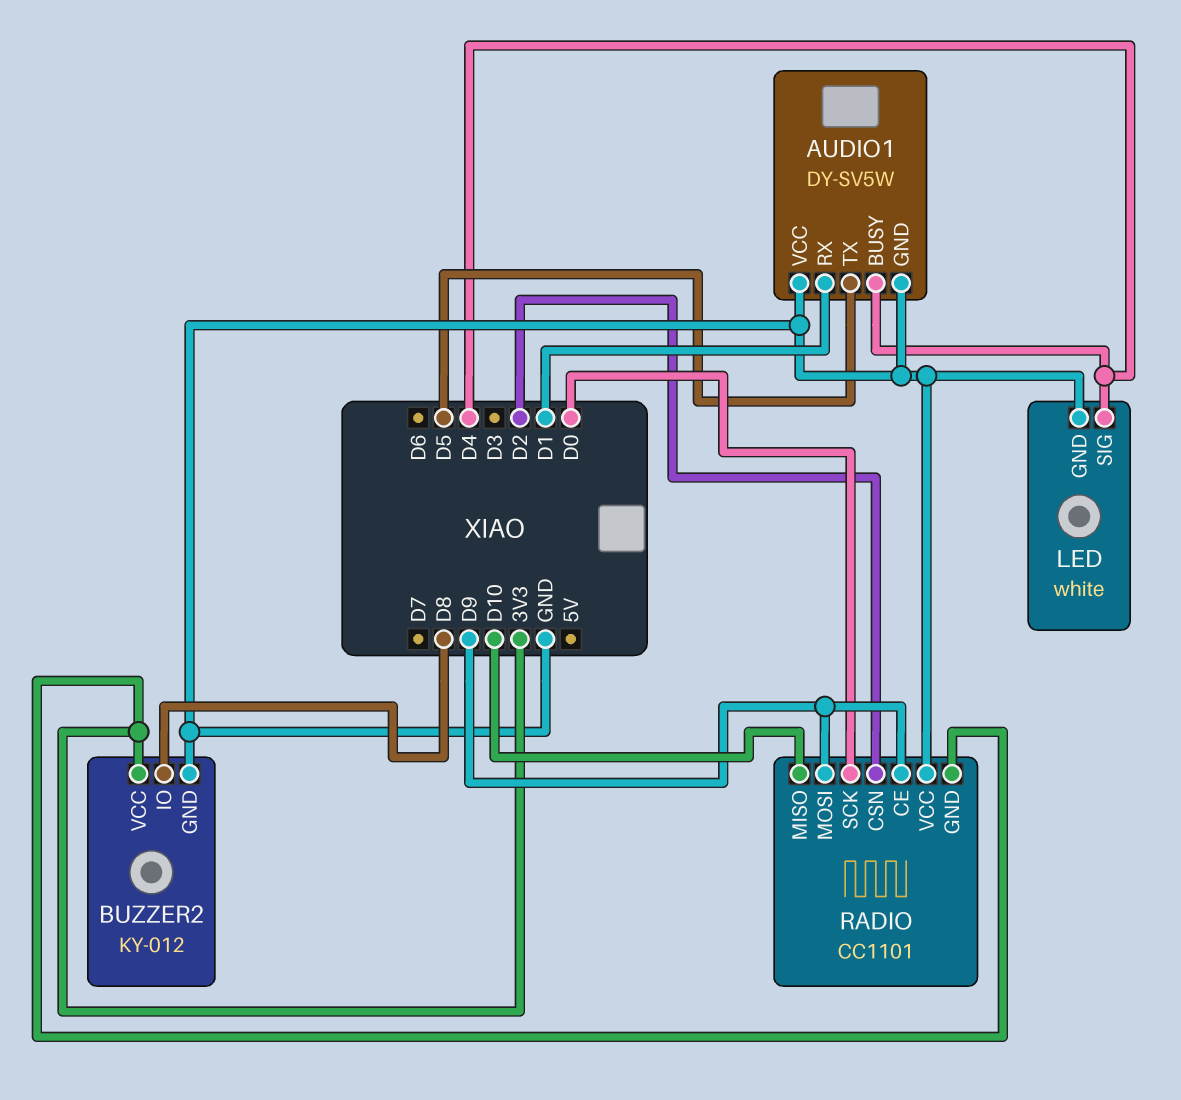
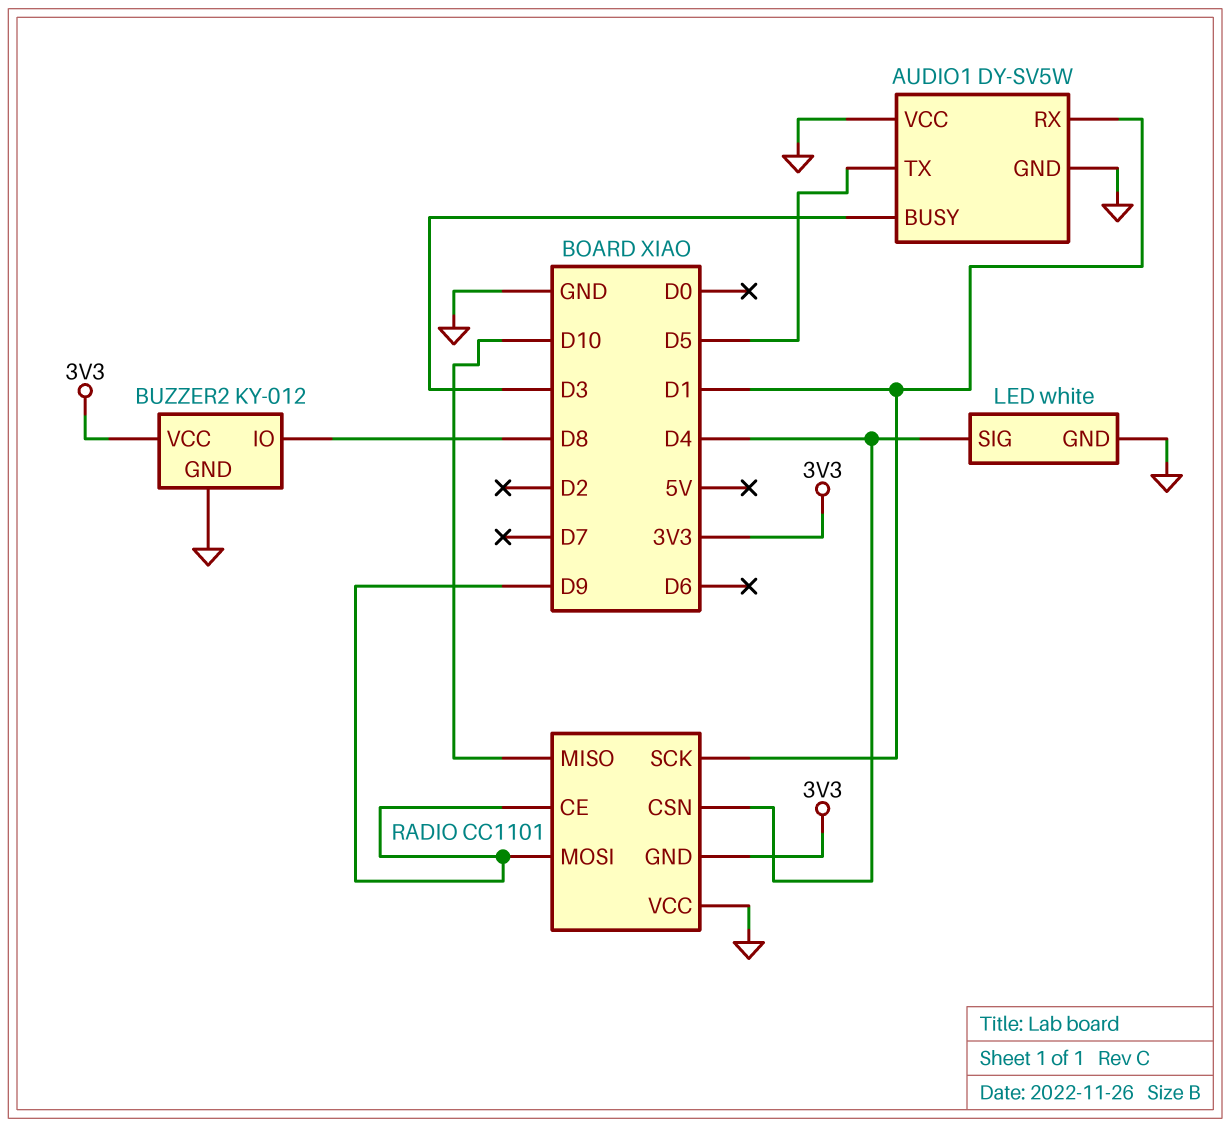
AUDIO1 pin BUSY: D4 -> D3
RADIO pin CSN: D2 -> D4
RADIO pin SCK: D0 -> D1

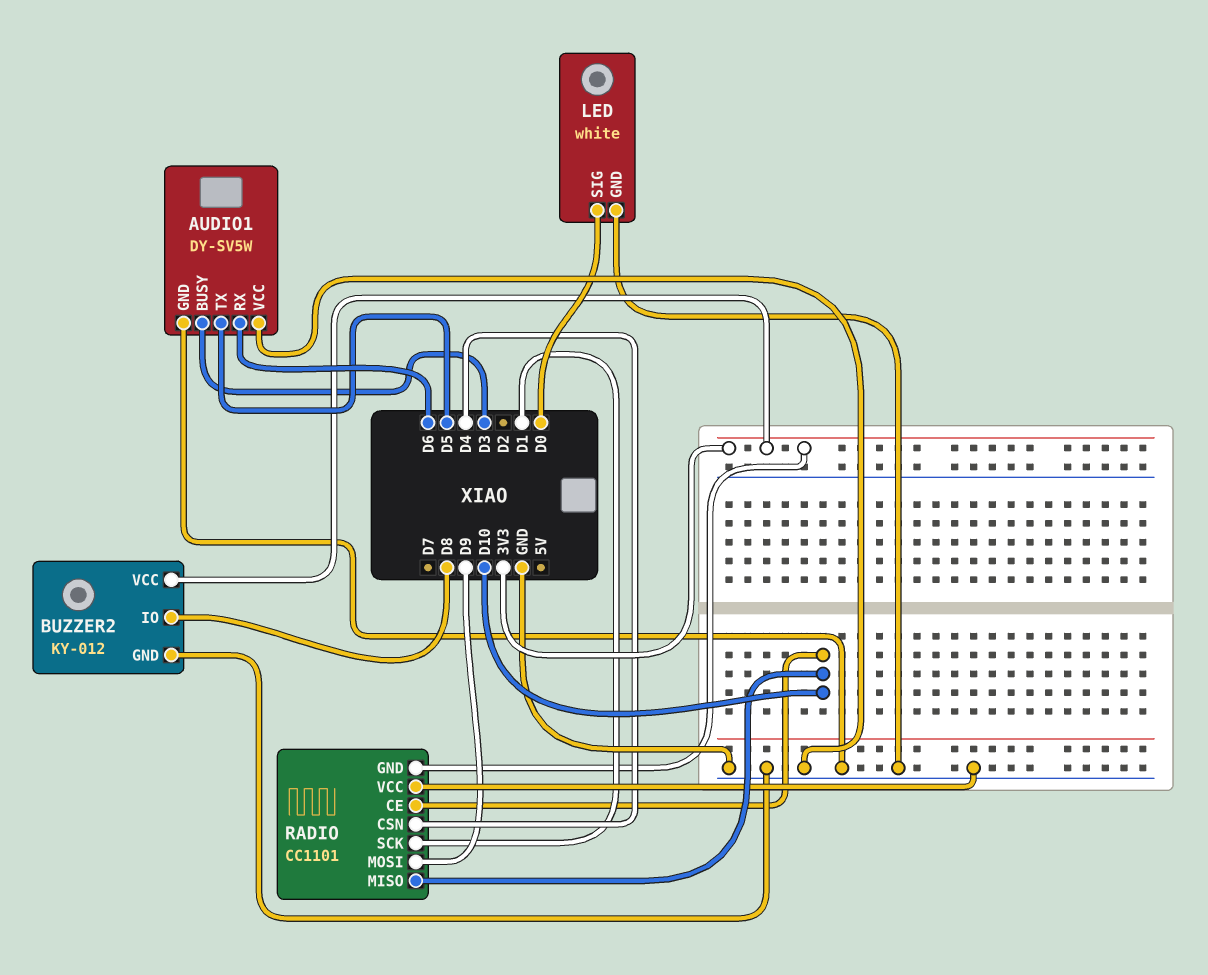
AUDIO1 pin RX: D1 -> D6
LED pin SIG: D4 -> D0
RADIO pin CE: D9 -> D10

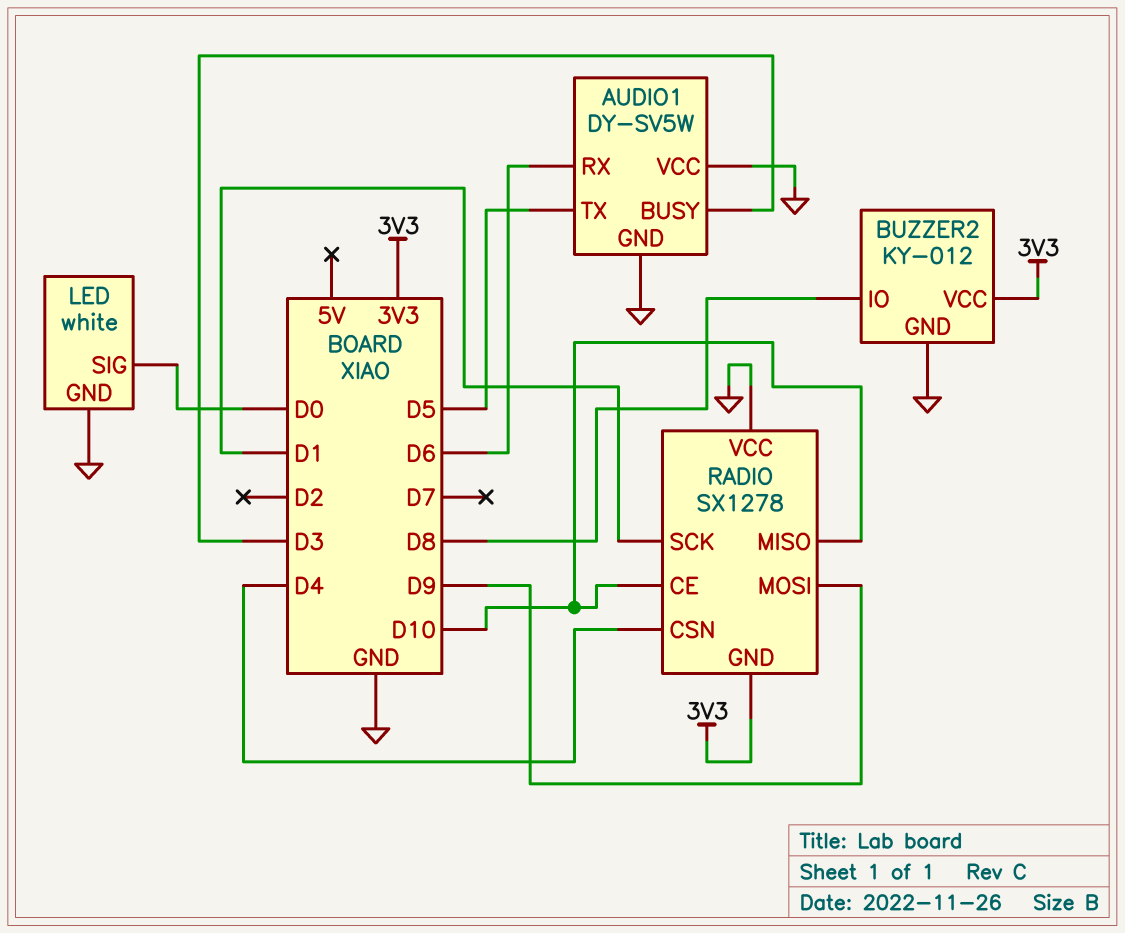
RADIO: CC1101 -> SX1278

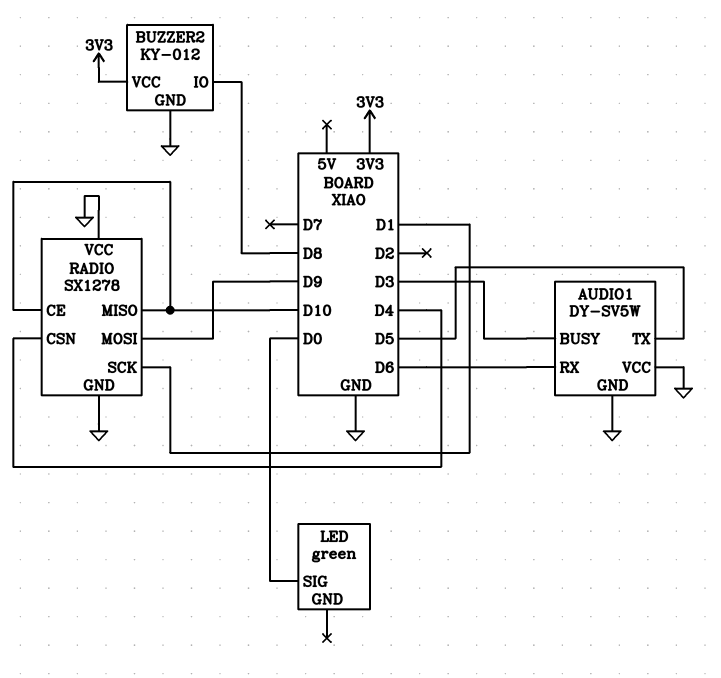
LED: white -> green
LED pin GND: GND -> none
RADIO pin GND: 3V3 -> GND

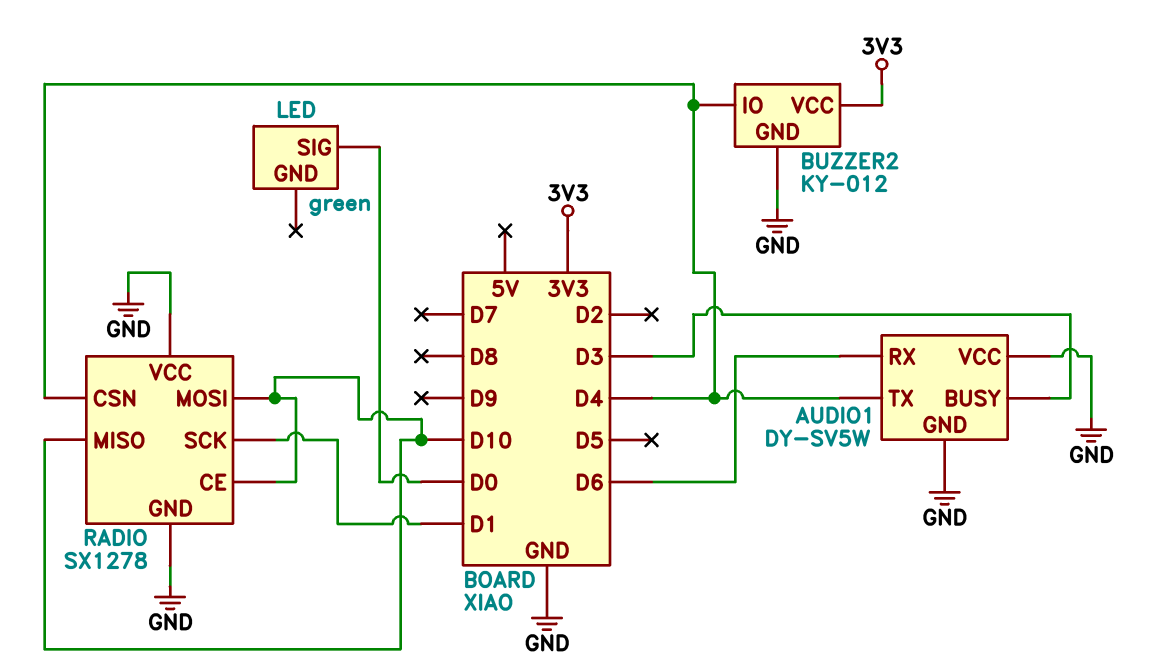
AUDIO1 pin TX: D5 -> D4
BUZZER2 pin IO: D8 -> D4
RADIO pin MOSI: D9 -> D10

